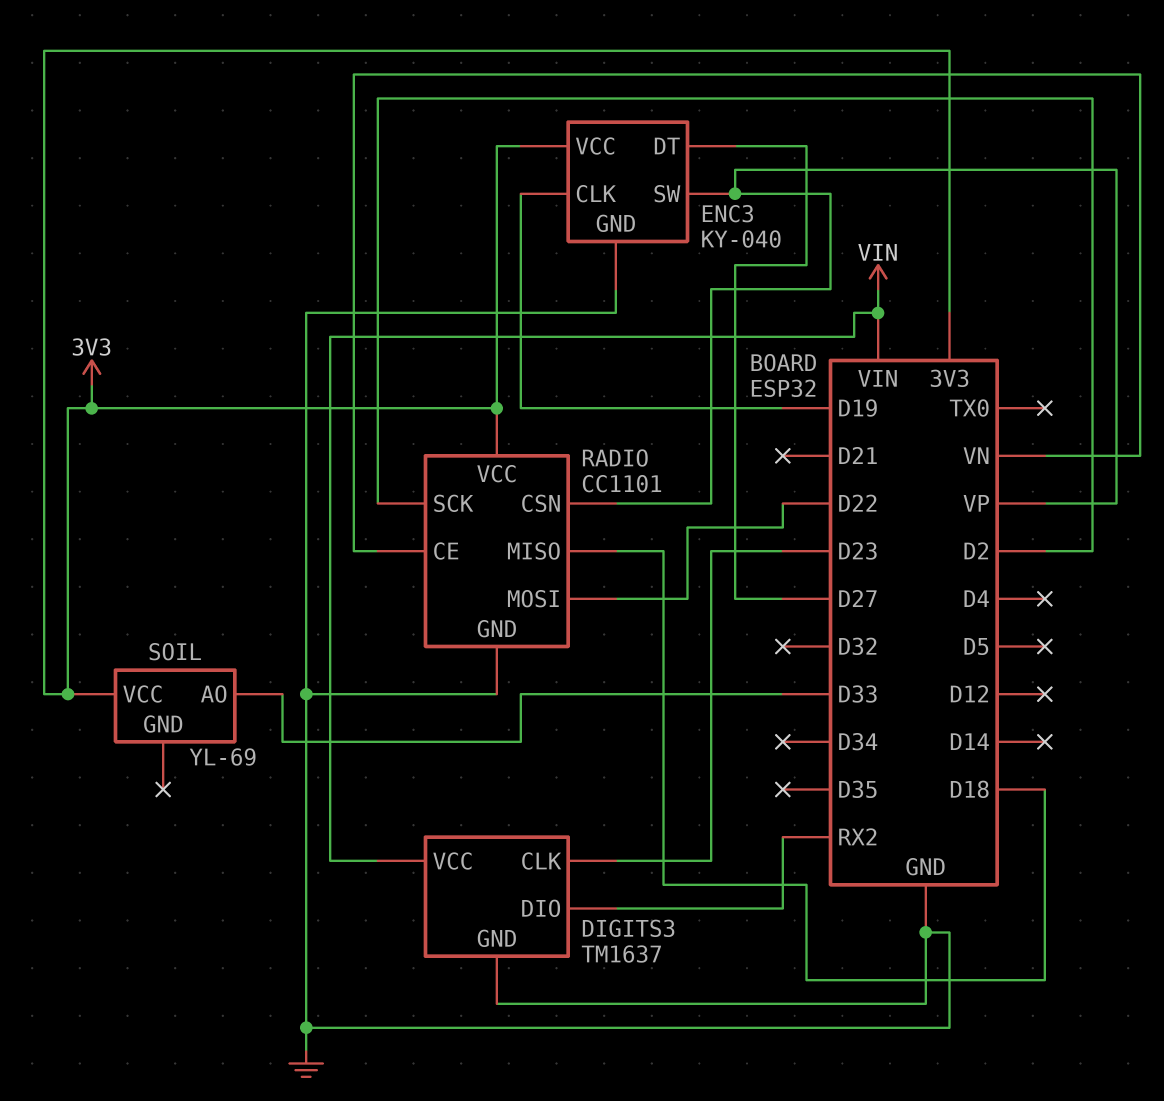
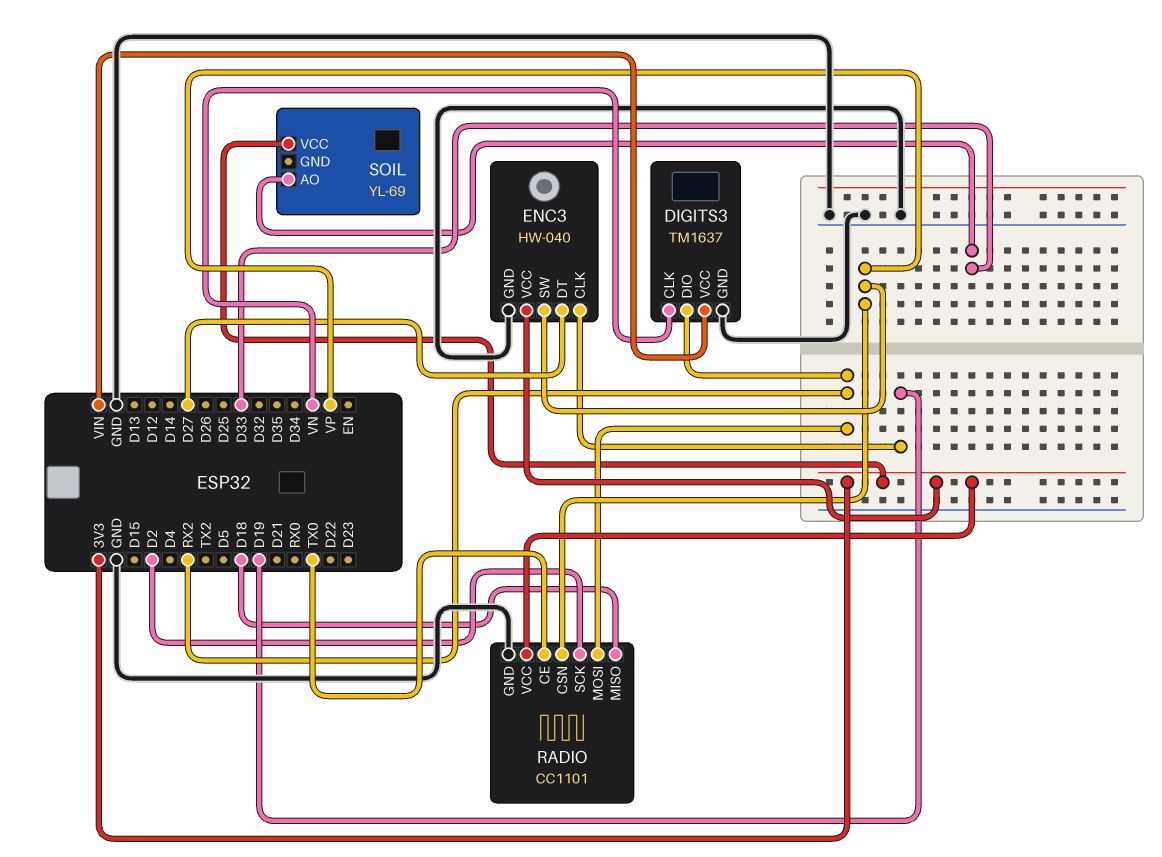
DIGITS3 pin CLK: D23 -> VN
ENC3: KY-040 -> HW-040
RADIO pin CE: VN -> TX0
RADIO pin MOSI: D22 -> RX2

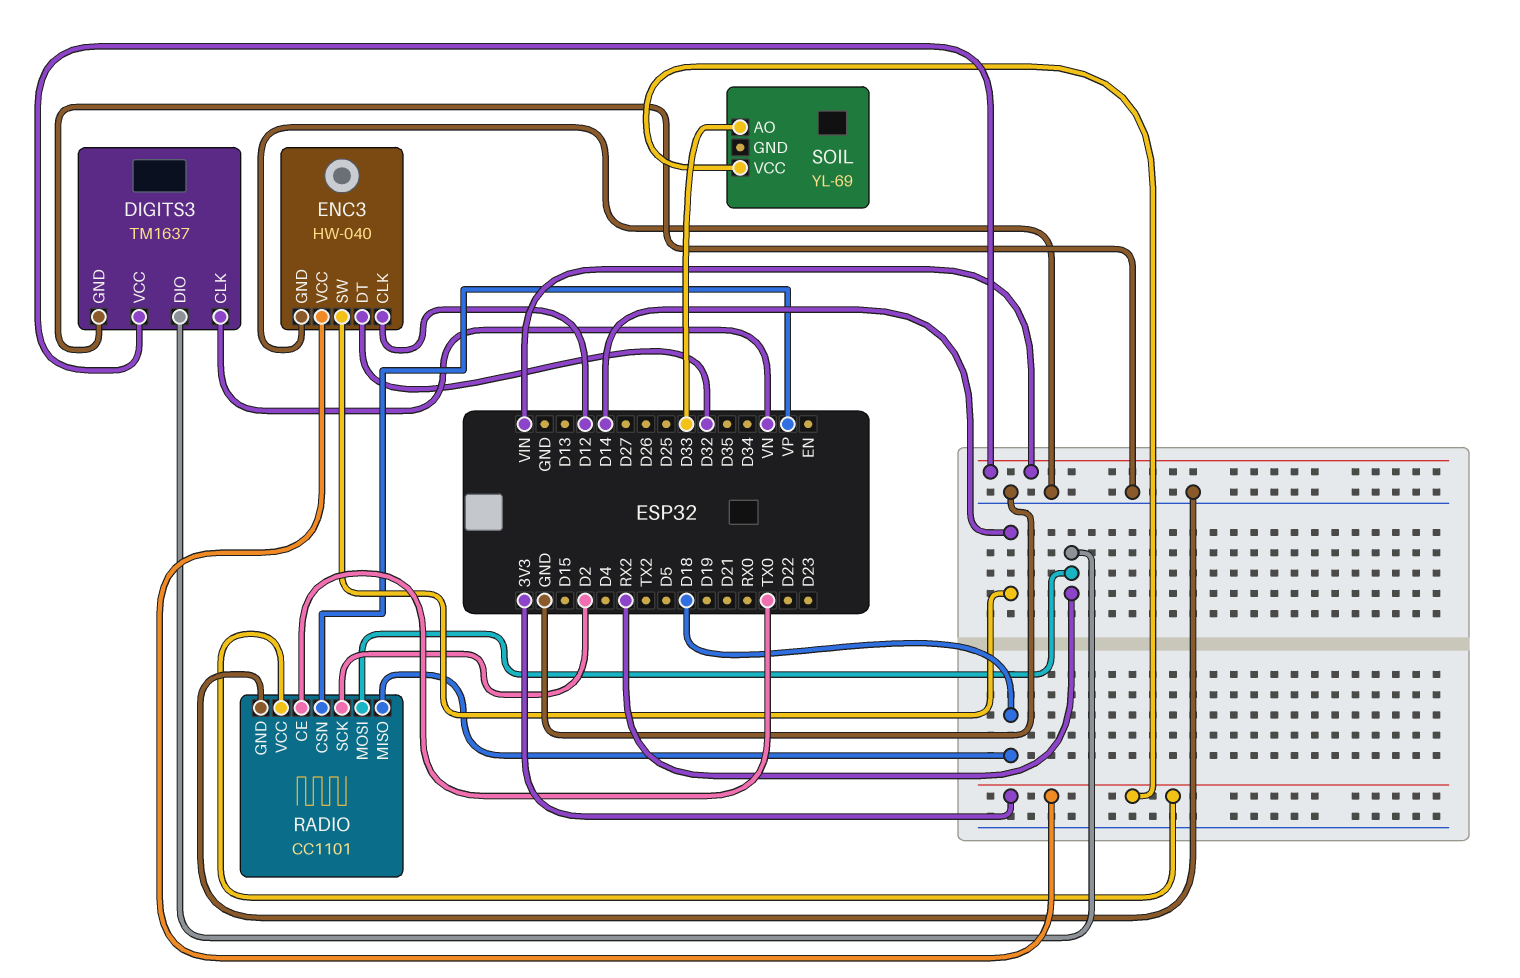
ENC3 pin CLK: D19 -> D12
ENC3 pin DT: D27 -> D32
ENC3 pin SW: VP -> D14

